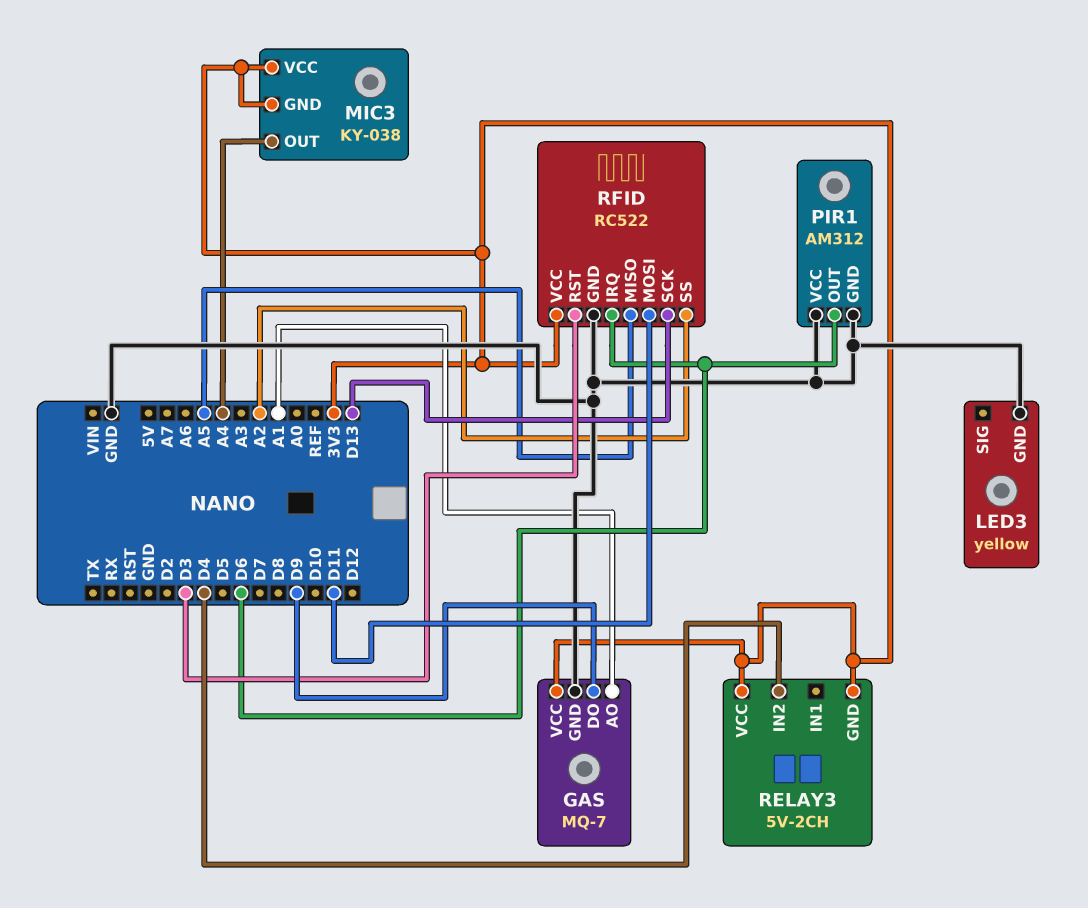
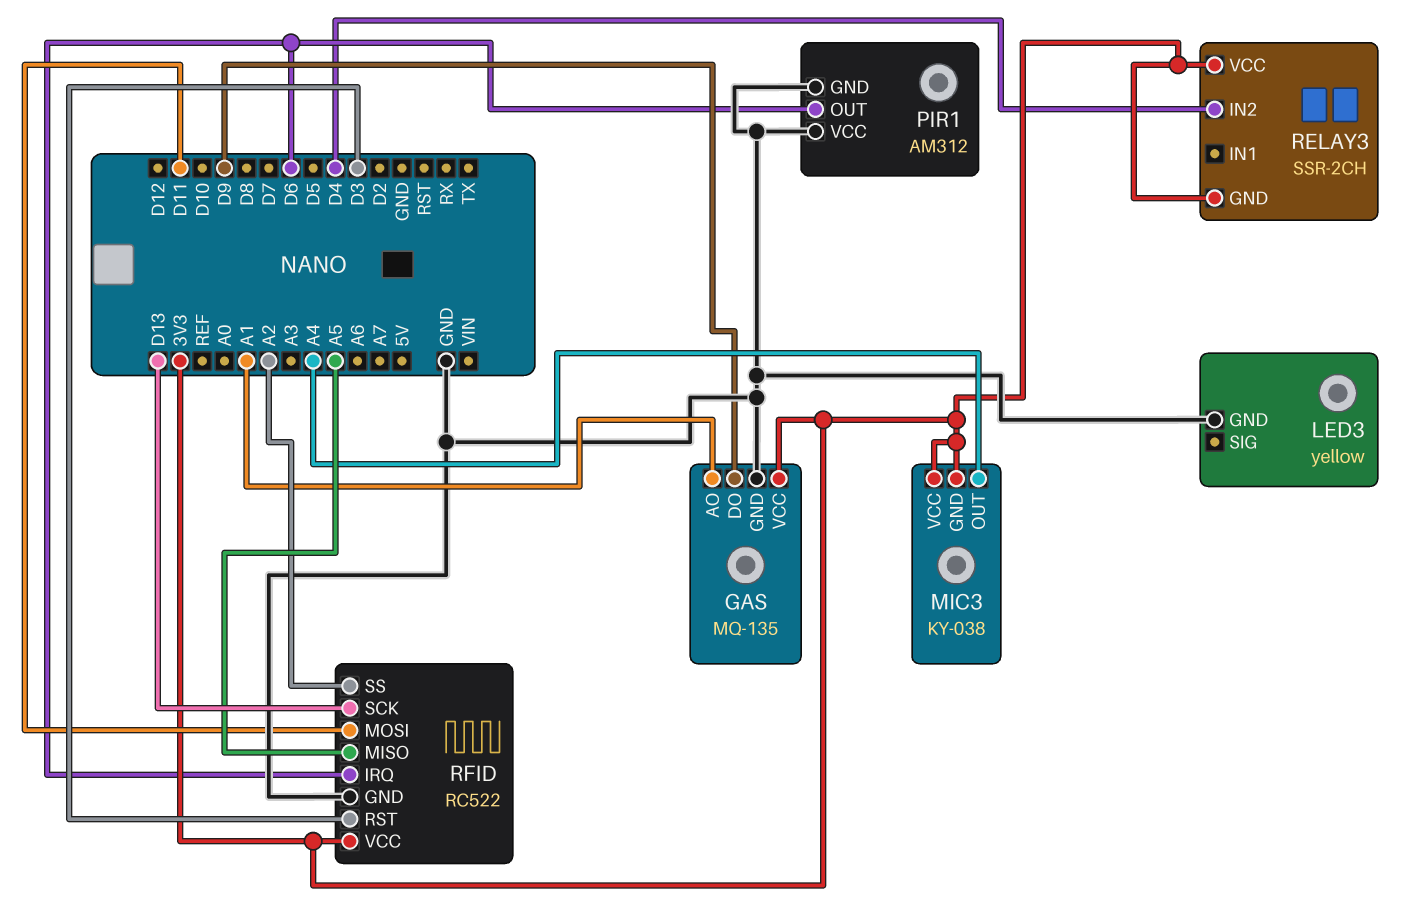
GAS: MQ-7 -> MQ-135
RELAY3: 5V-2CH -> SSR-2CH

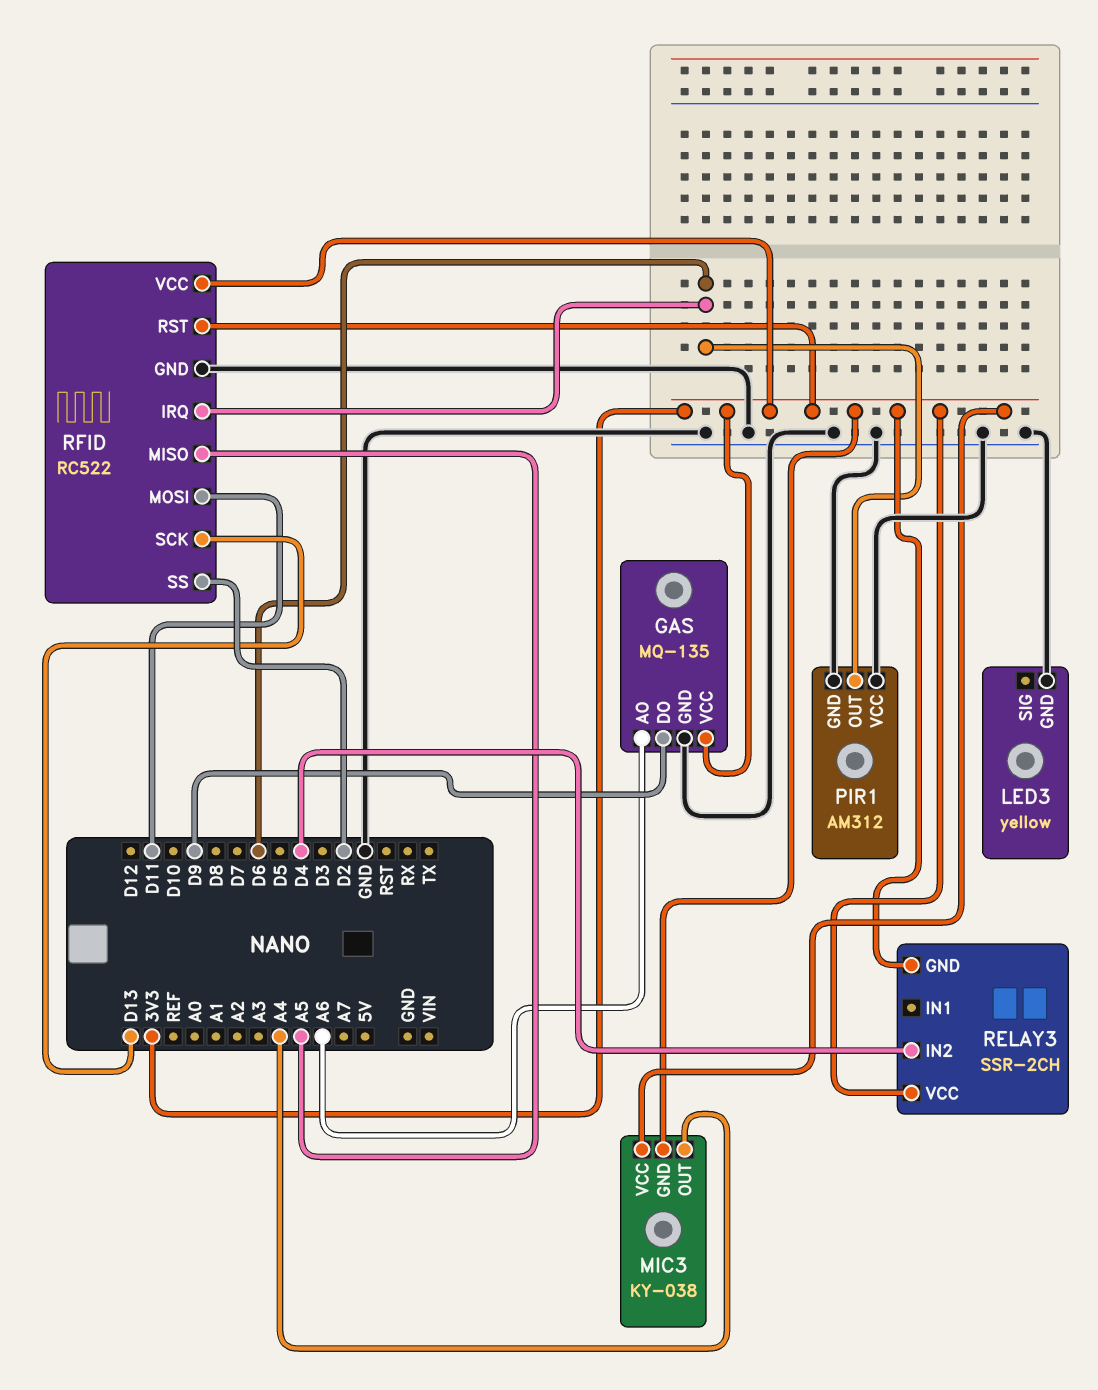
GAS pin AO: A1 -> A6
RFID pin RST: D3 -> 3V3
RFID pin SS: A2 -> D2

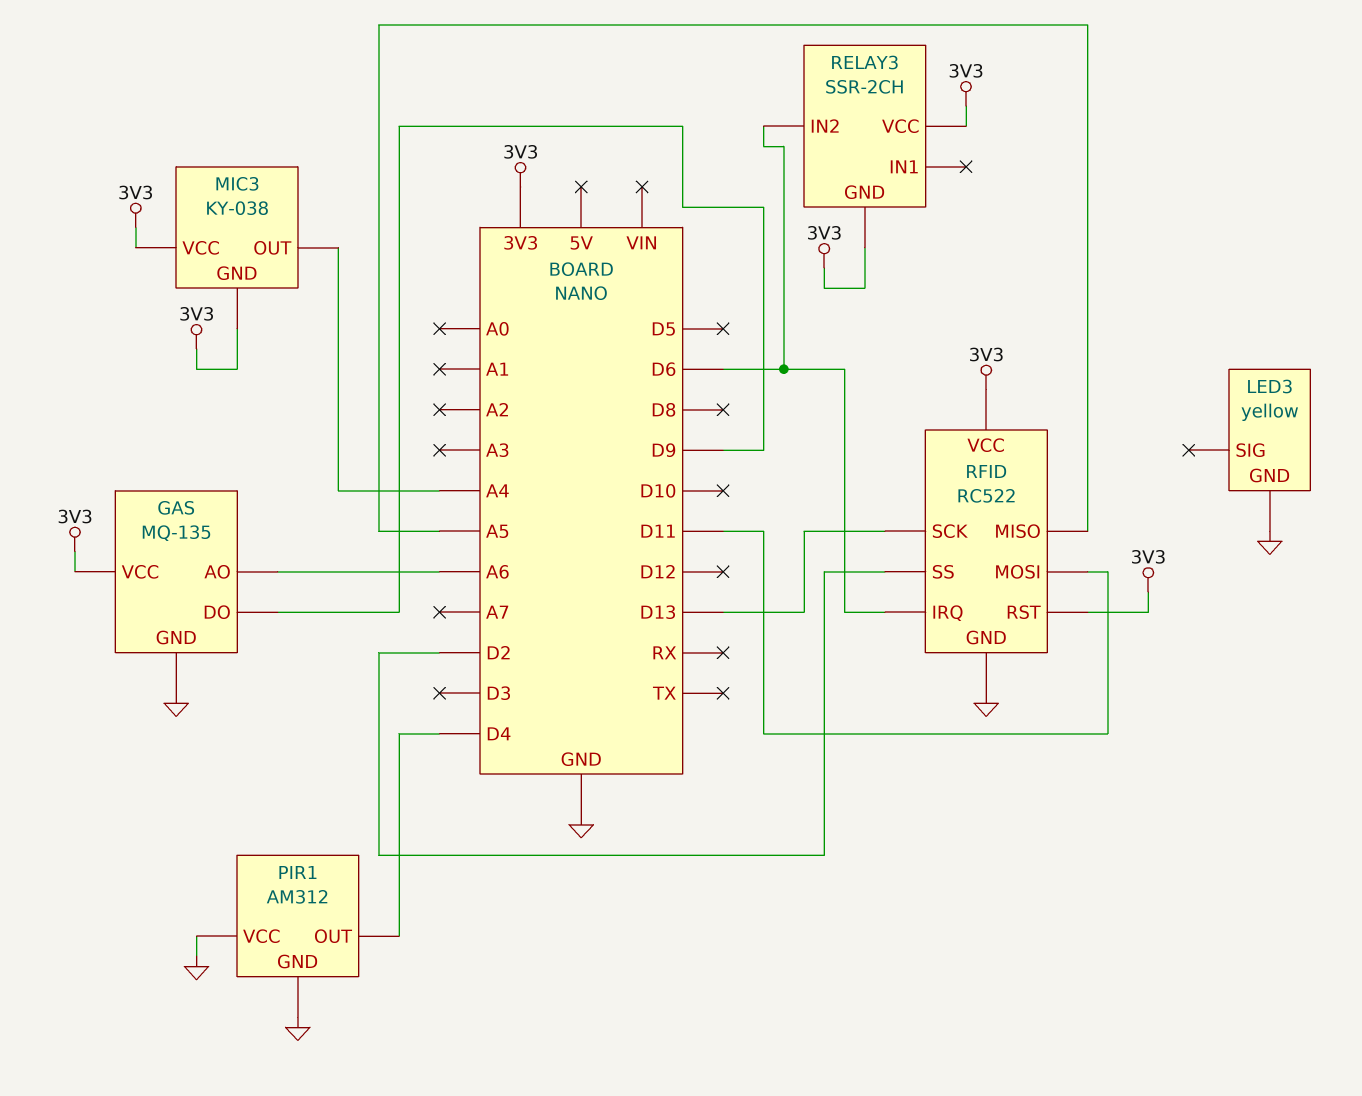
PIR1 pin OUT: D6 -> D4
RELAY3 pin IN2: D4 -> D6

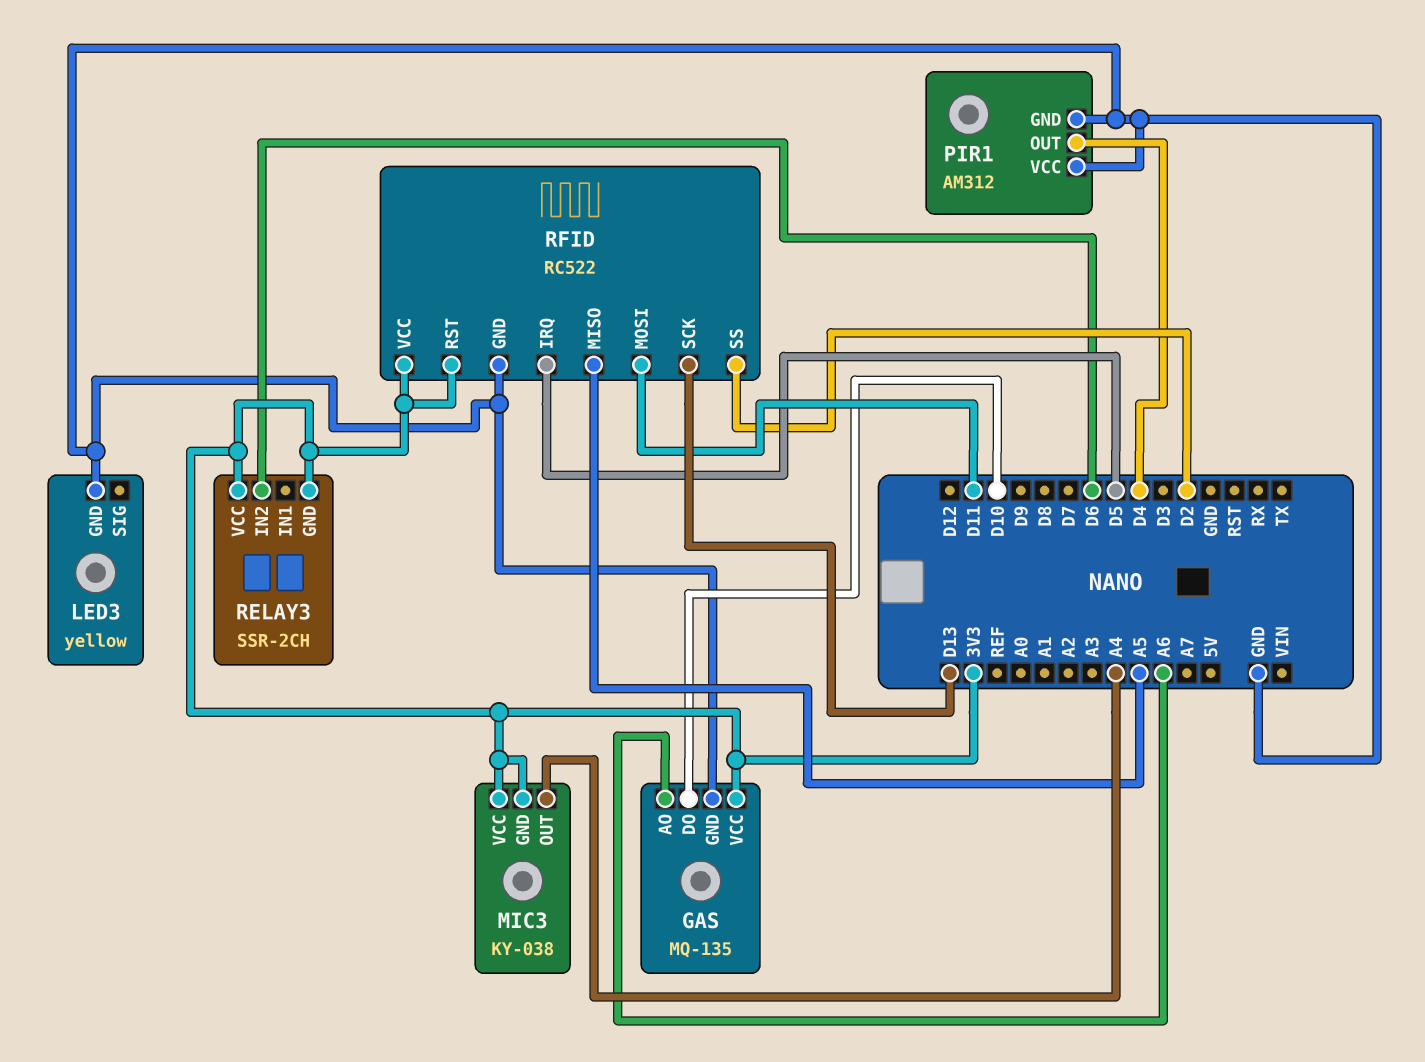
GAS pin DO: D9 -> D10
RFID pin IRQ: D6 -> D5

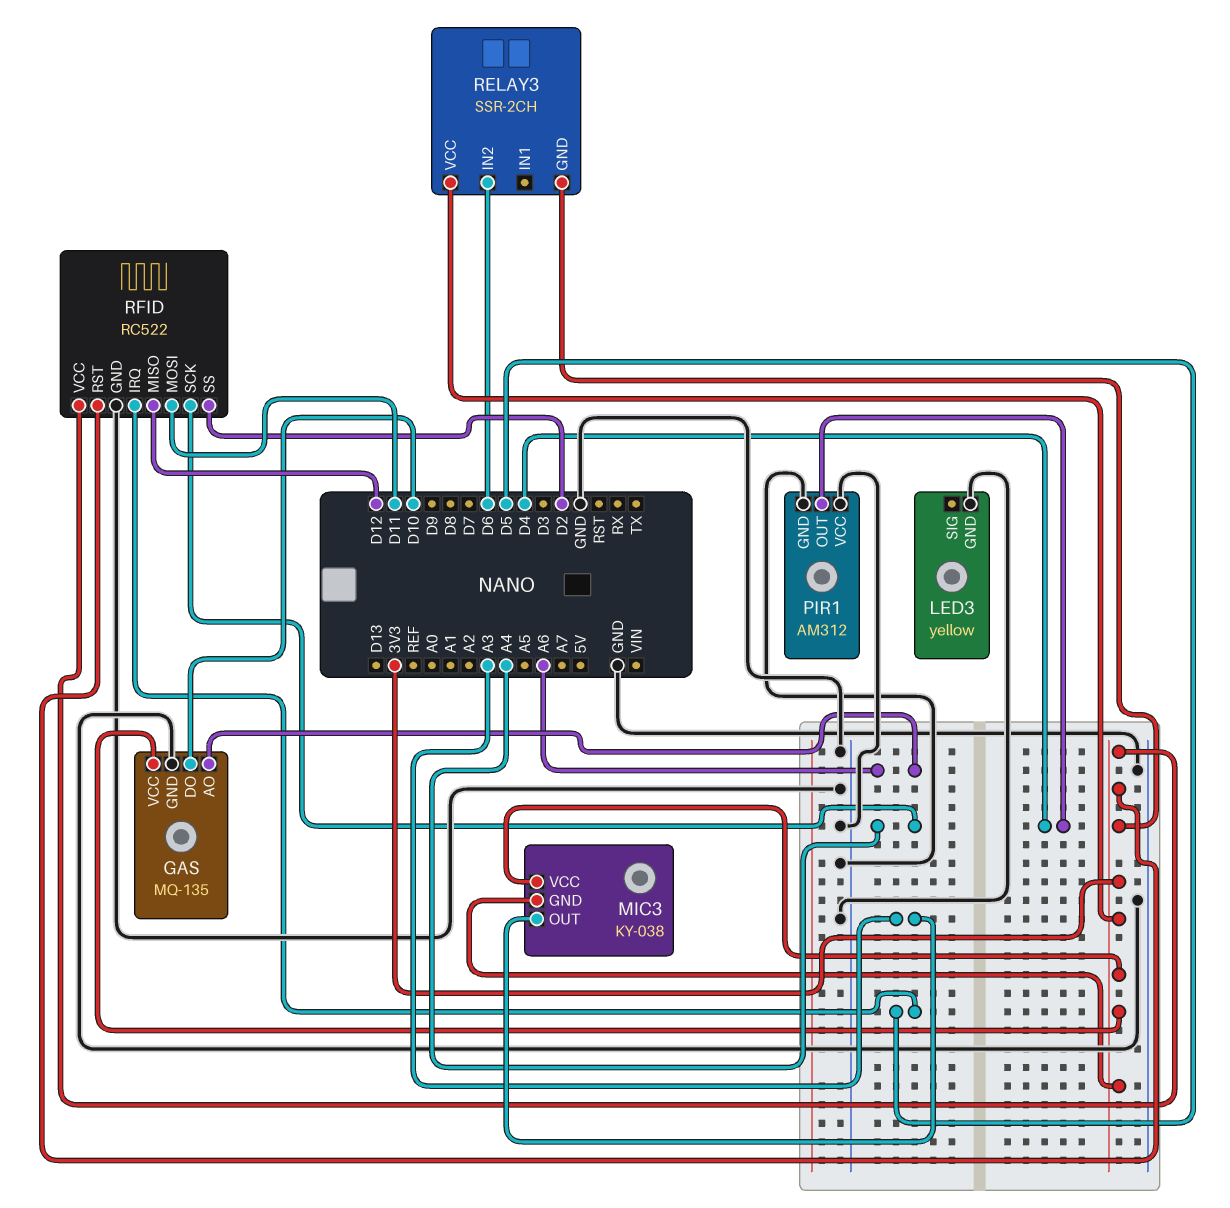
MIC3 pin OUT: A4 -> A3
RFID pin MISO: A5 -> D12
RFID pin SCK: D13 -> A4

